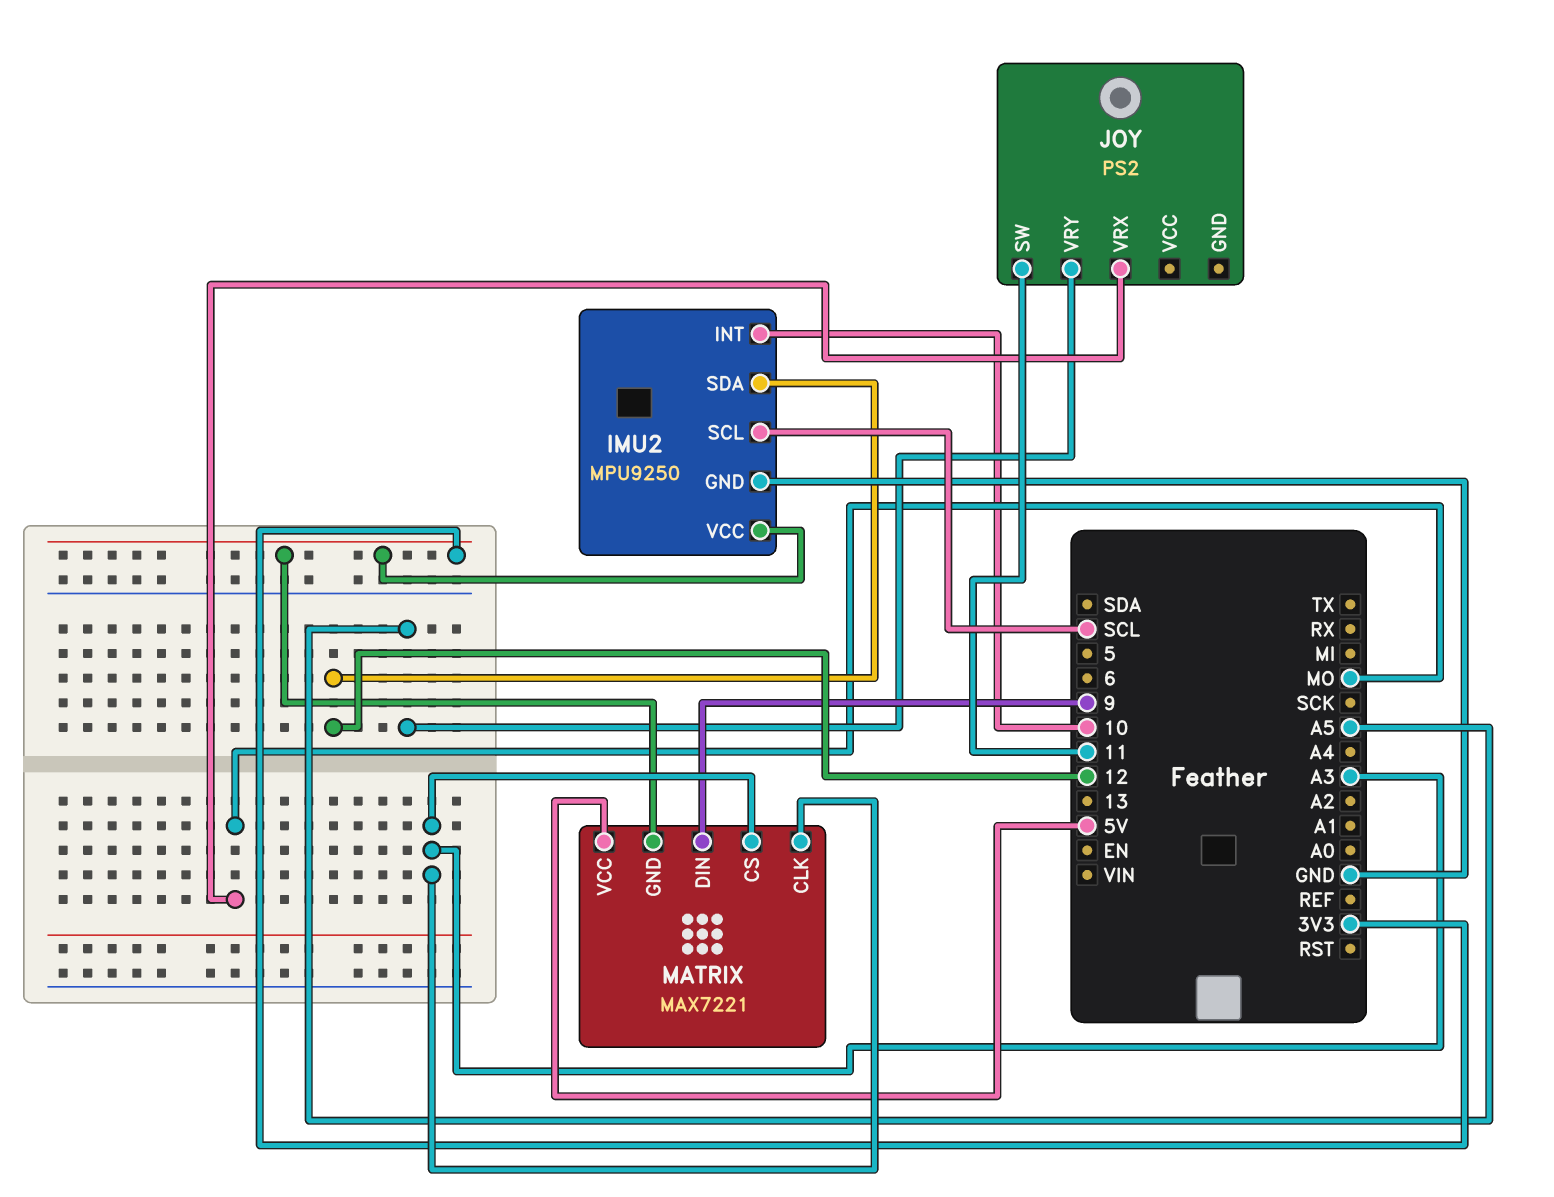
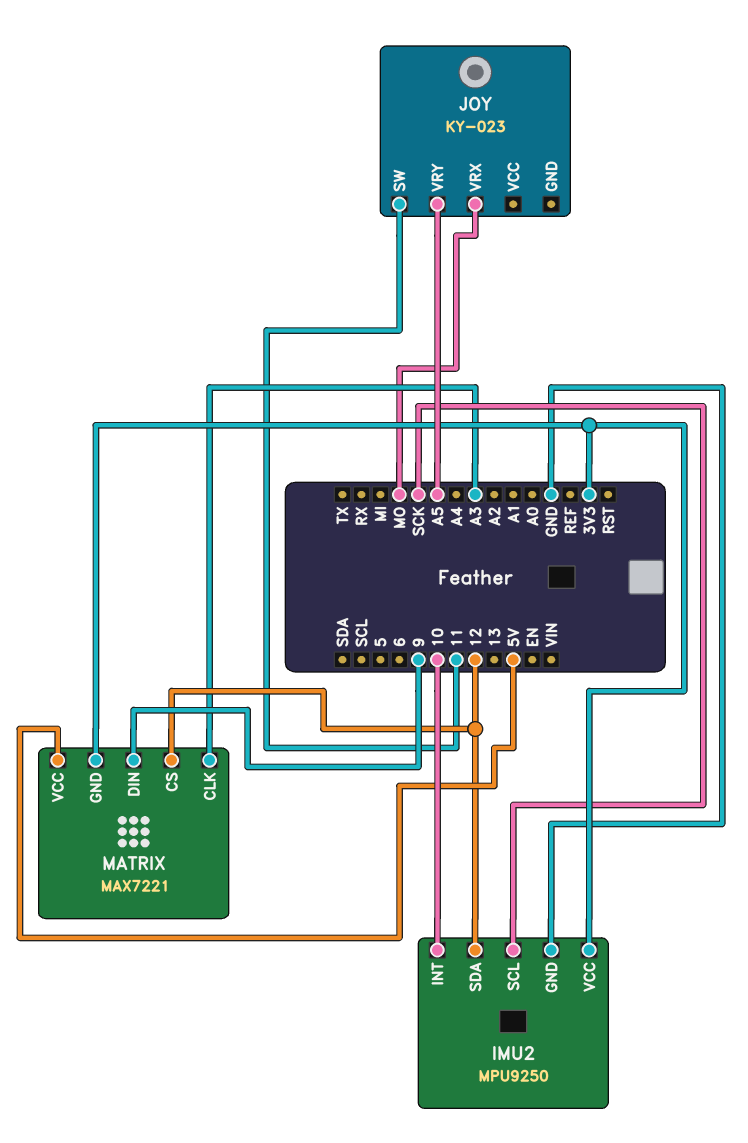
IMU2 pin SCL: SCL -> SCK
JOY: PS2 -> KY-023
MATRIX pin CS: A3 -> 12

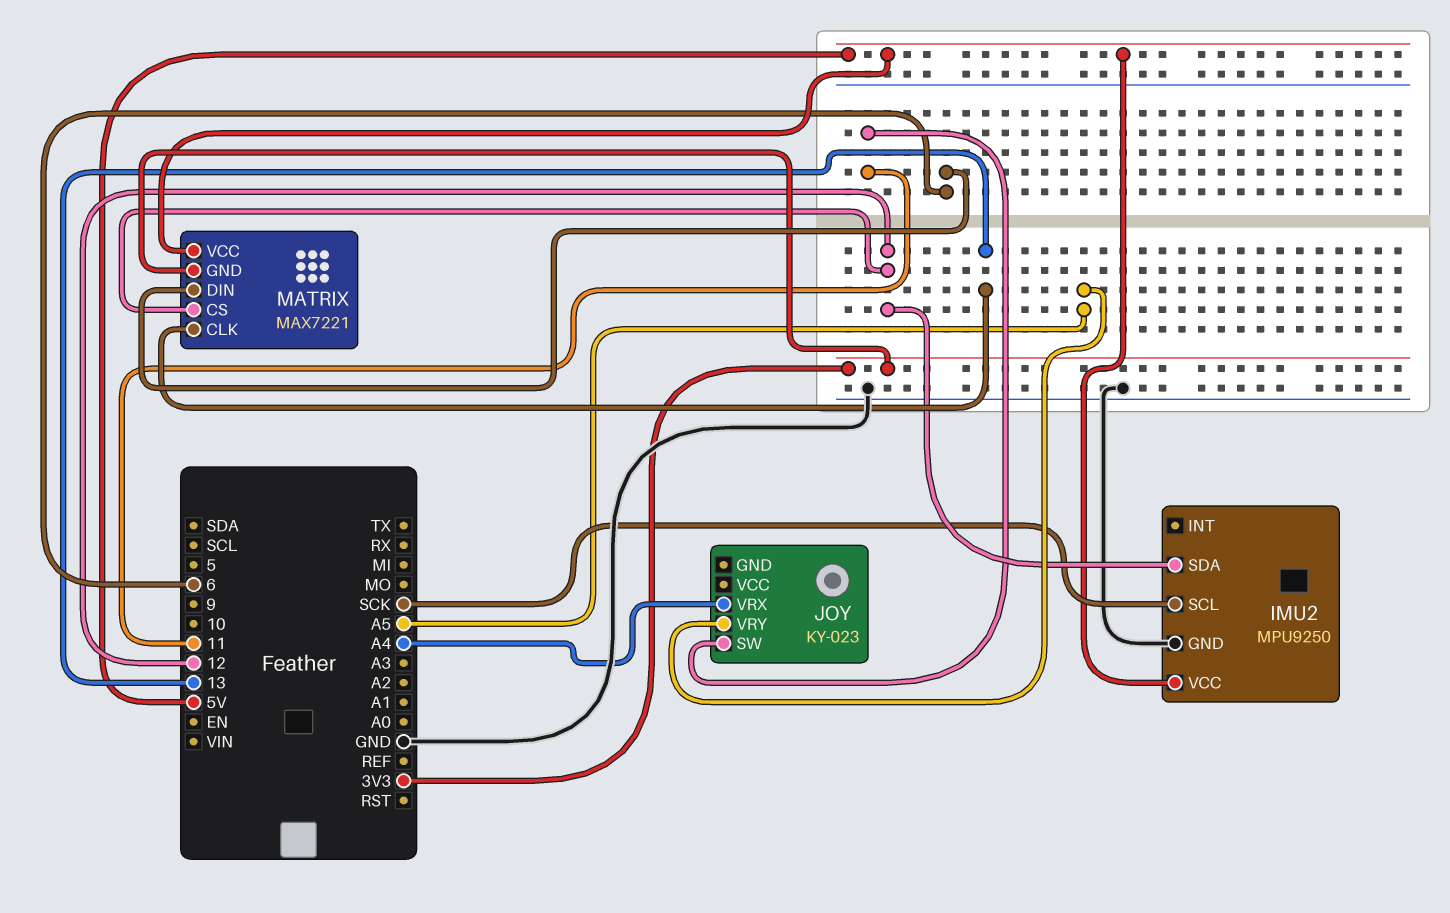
IMU2 pin INT: 10 -> none
IMU2 pin VCC: 3V3 -> 5V
JOY pin VRX: MO -> A4
MATRIX pin CLK: A3 -> 13
MATRIX pin DIN: 9 -> 6

